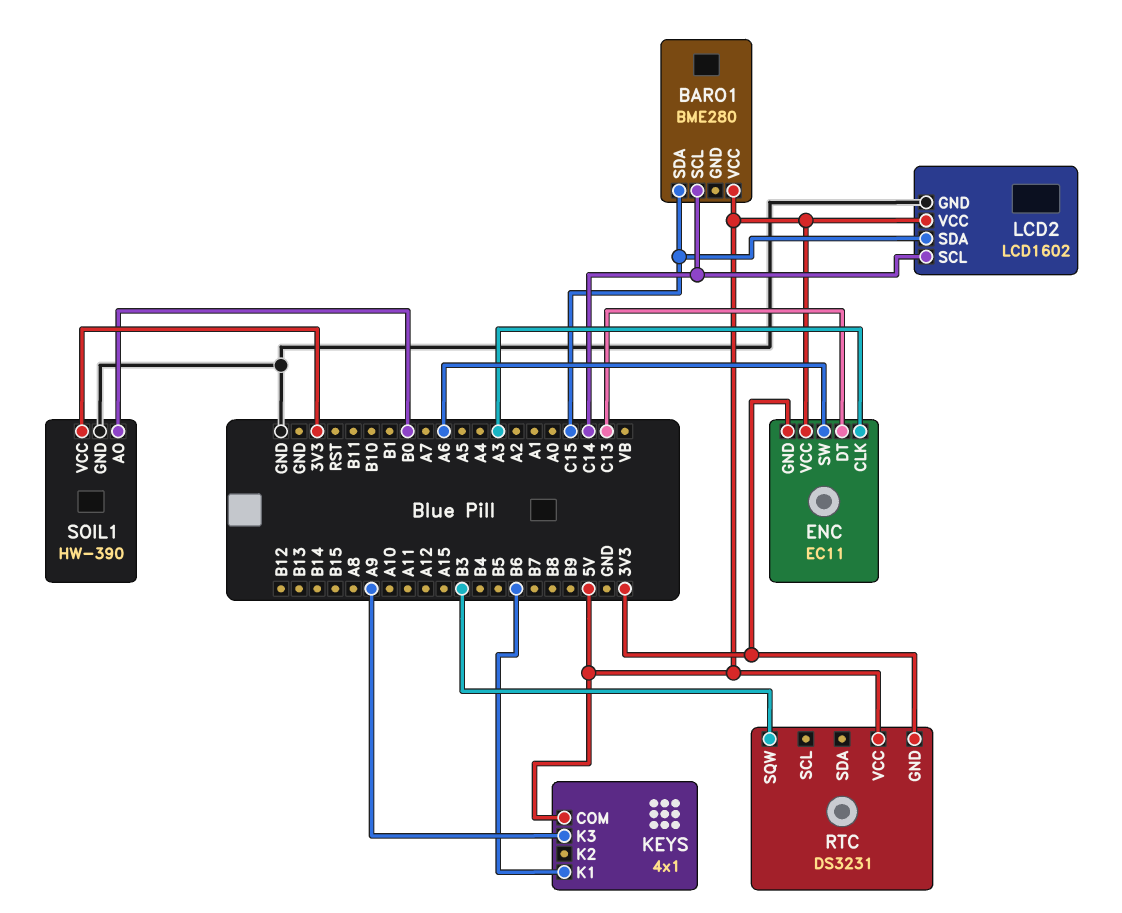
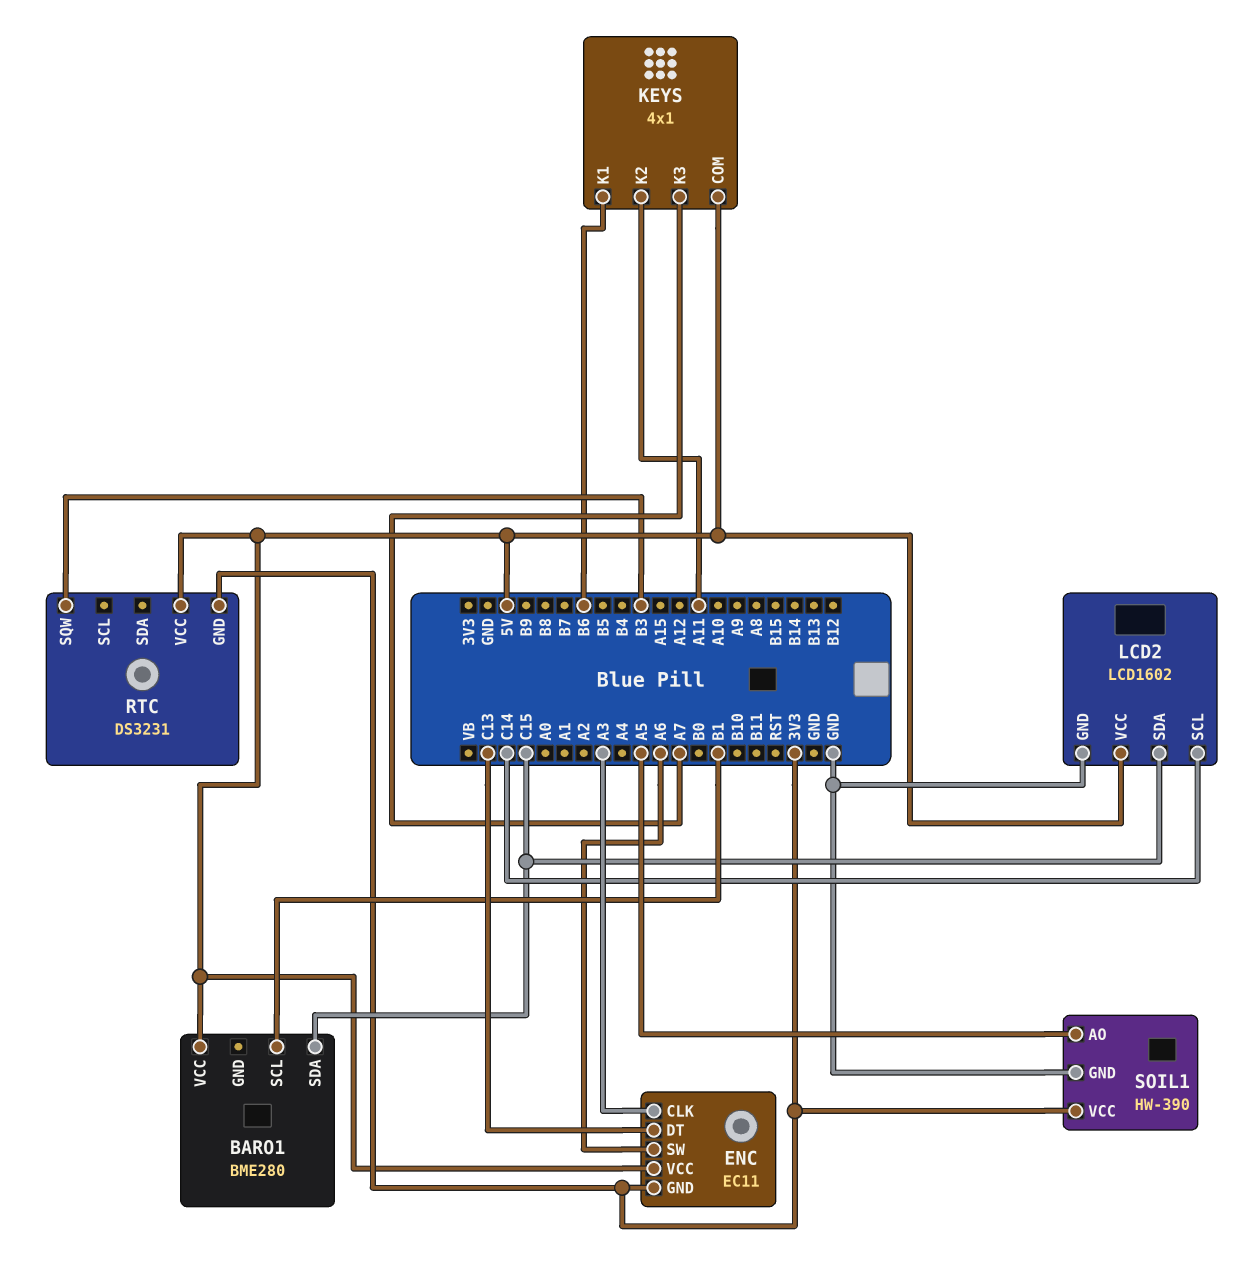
BARO1 pin SCL: C14 -> B1
KEYS pin K2: none -> A11
KEYS pin K3: A9 -> A7
SOIL1 pin AO: B0 -> A5

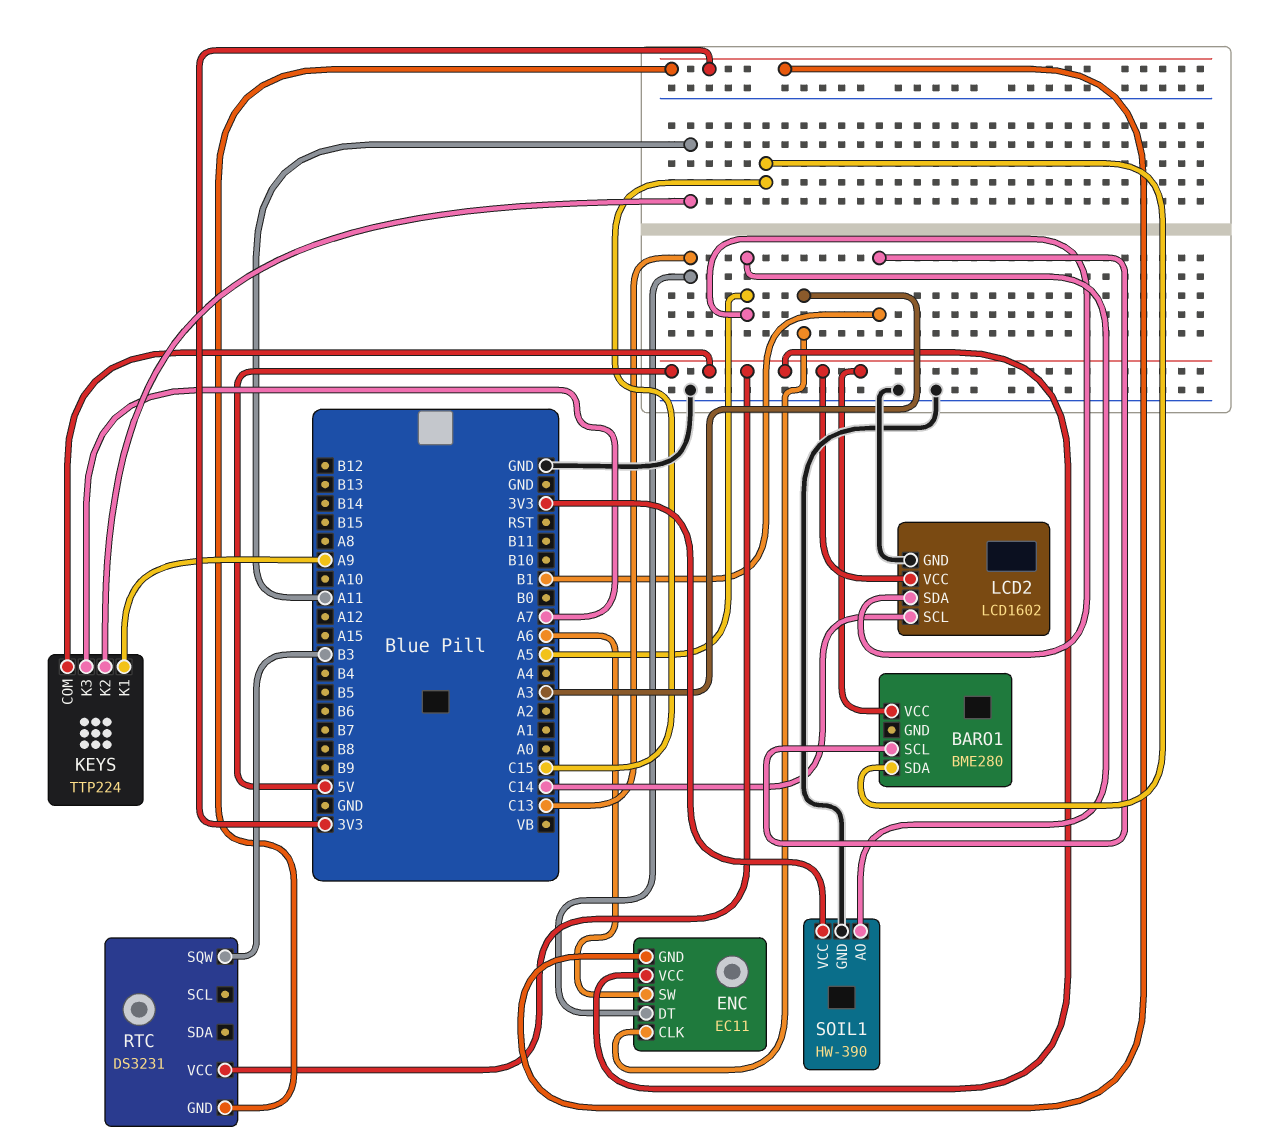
KEYS: 4x1 -> TTP224
KEYS pin K1: B6 -> A9
LCD2 pin SDA: C15 -> A5

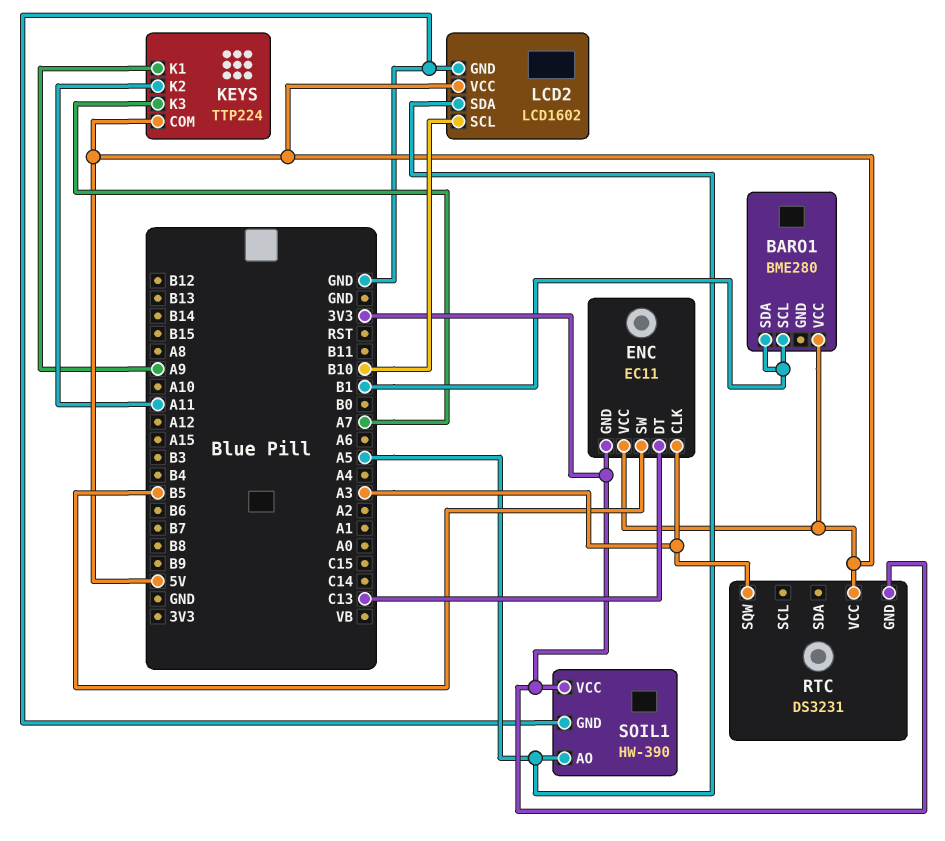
BARO1 pin SDA: C15 -> B1
ENC pin SW: A6 -> B5
LCD2 pin SCL: C14 -> B10
RTC pin SQW: B3 -> A3

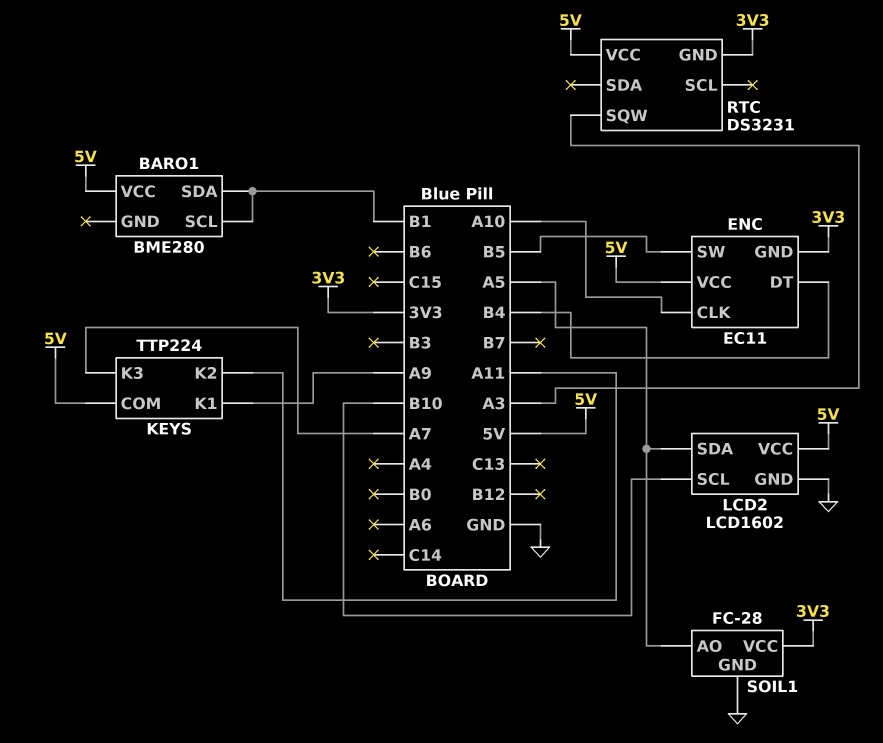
ENC pin CLK: A3 -> A10
ENC pin DT: C13 -> B4
SOIL1: HW-390 -> FC-28

